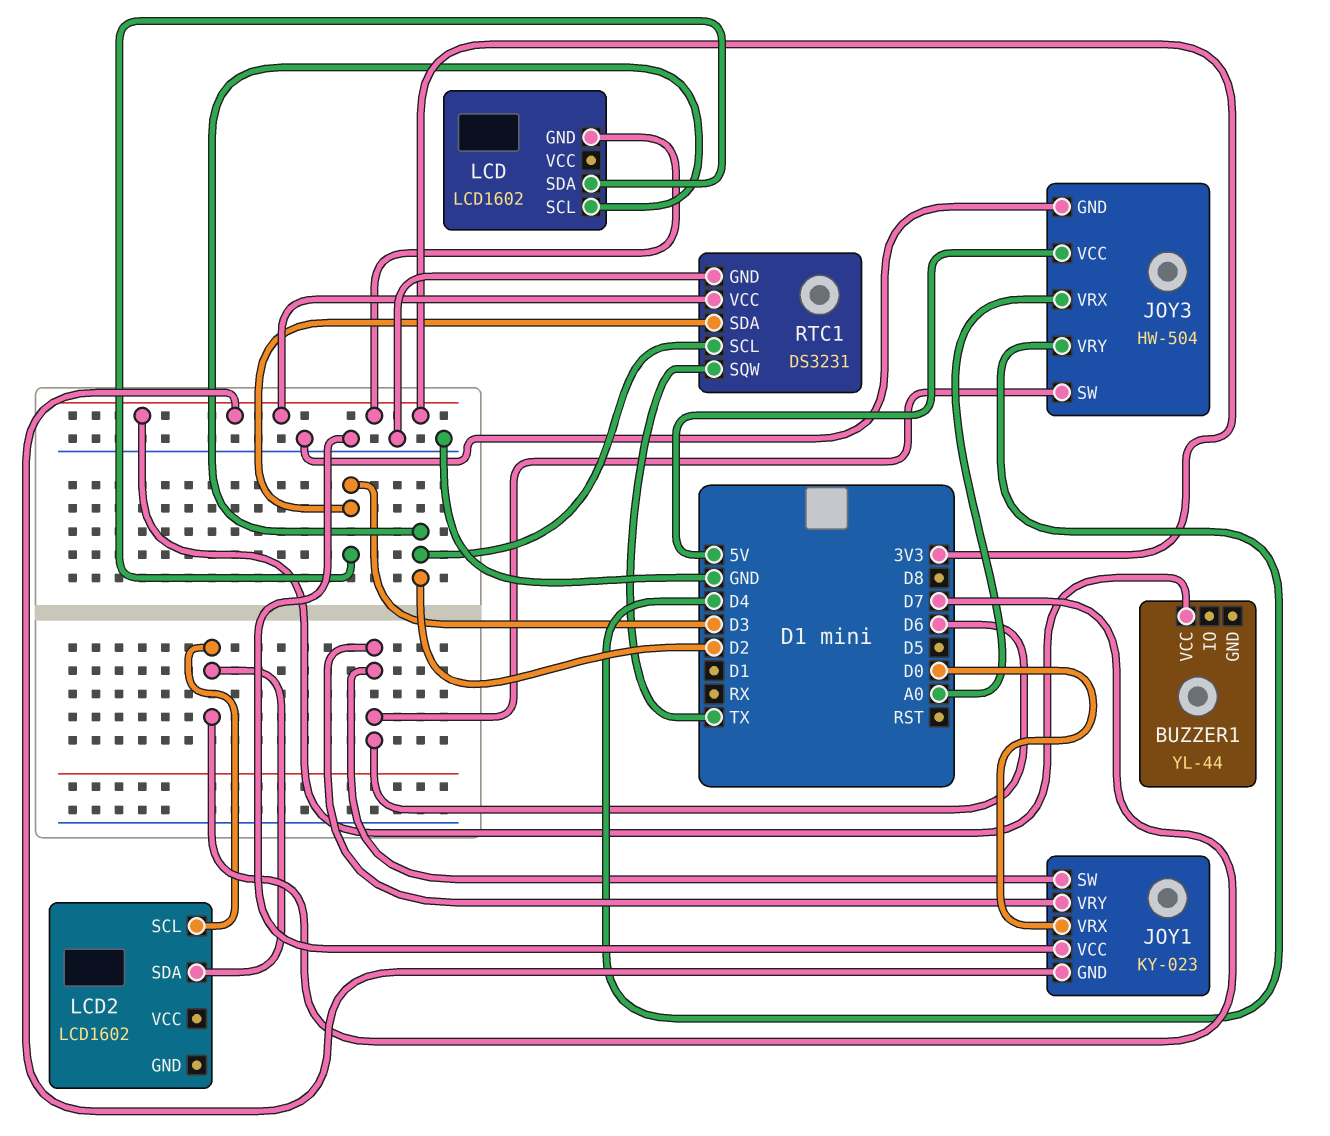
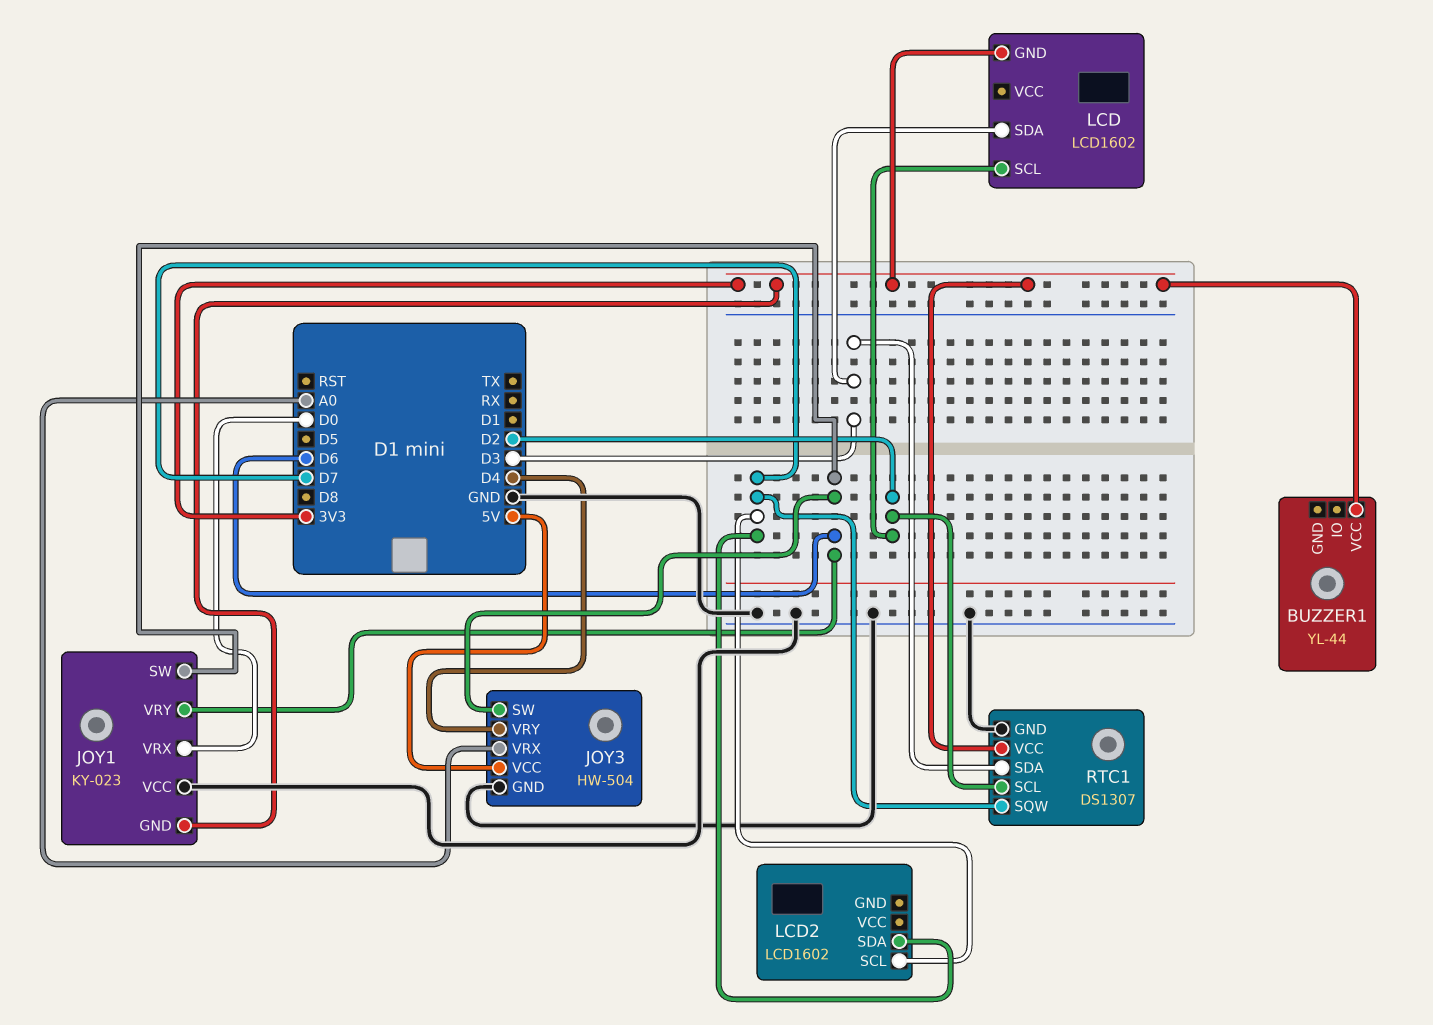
RTC1: DS3231 -> DS1307
RTC1 pin SQW: TX -> D7

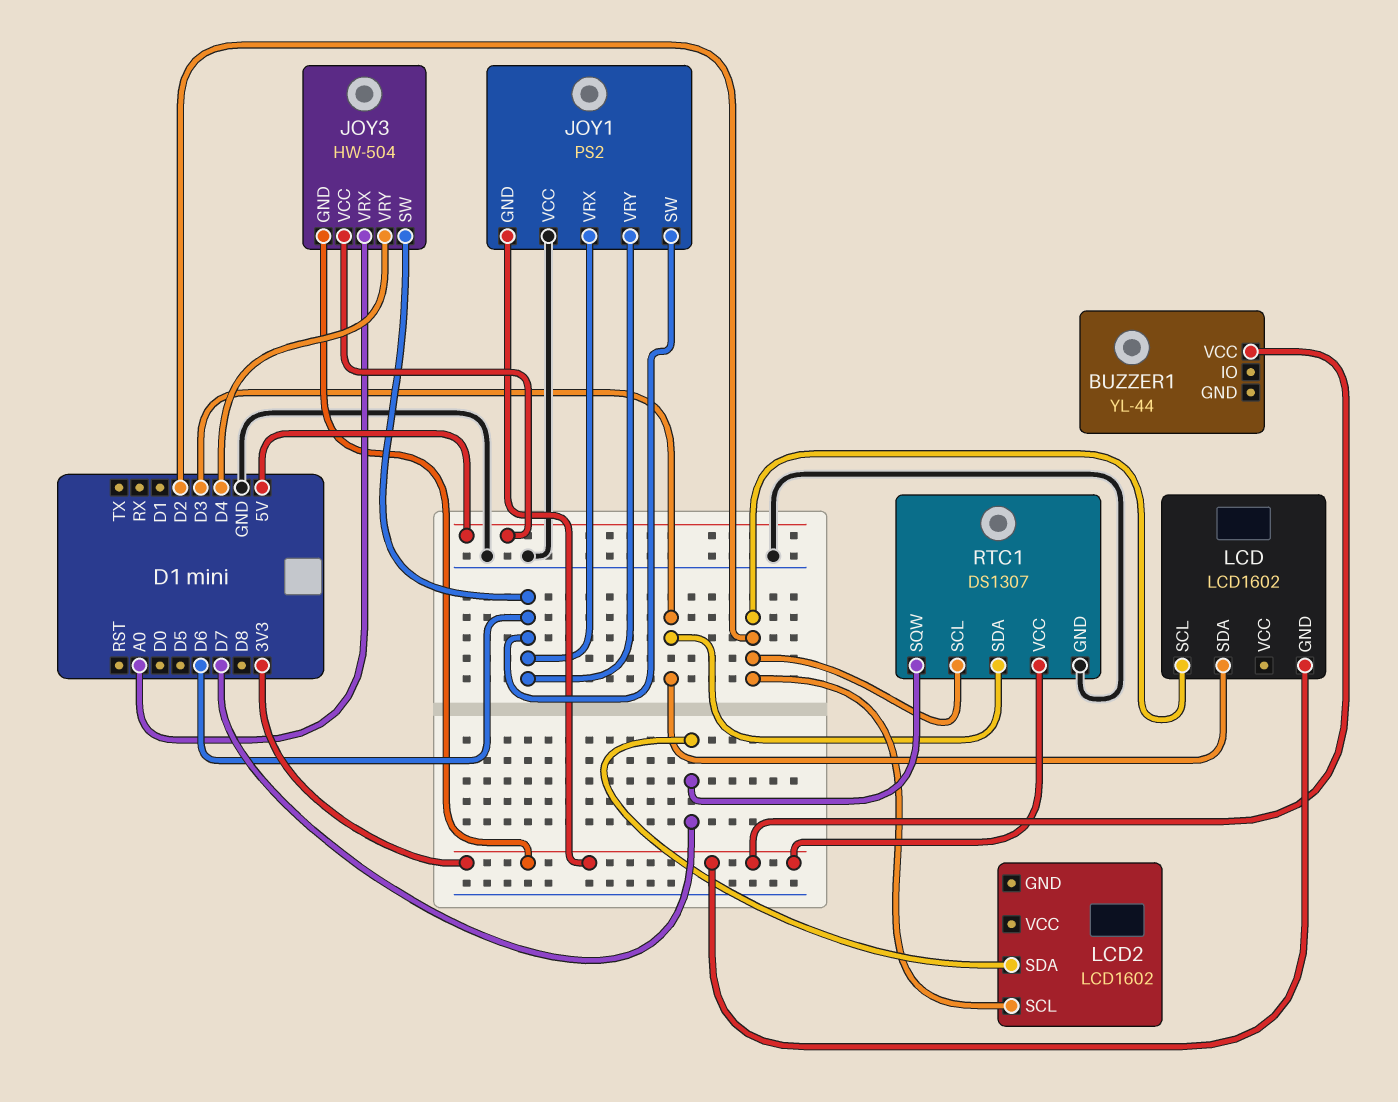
JOY1: KY-023 -> PS2
JOY1 pin VRX: D0 -> D6
JOY3 pin GND: GND -> 3V3
LCD2 pin SCL: D7 -> D2

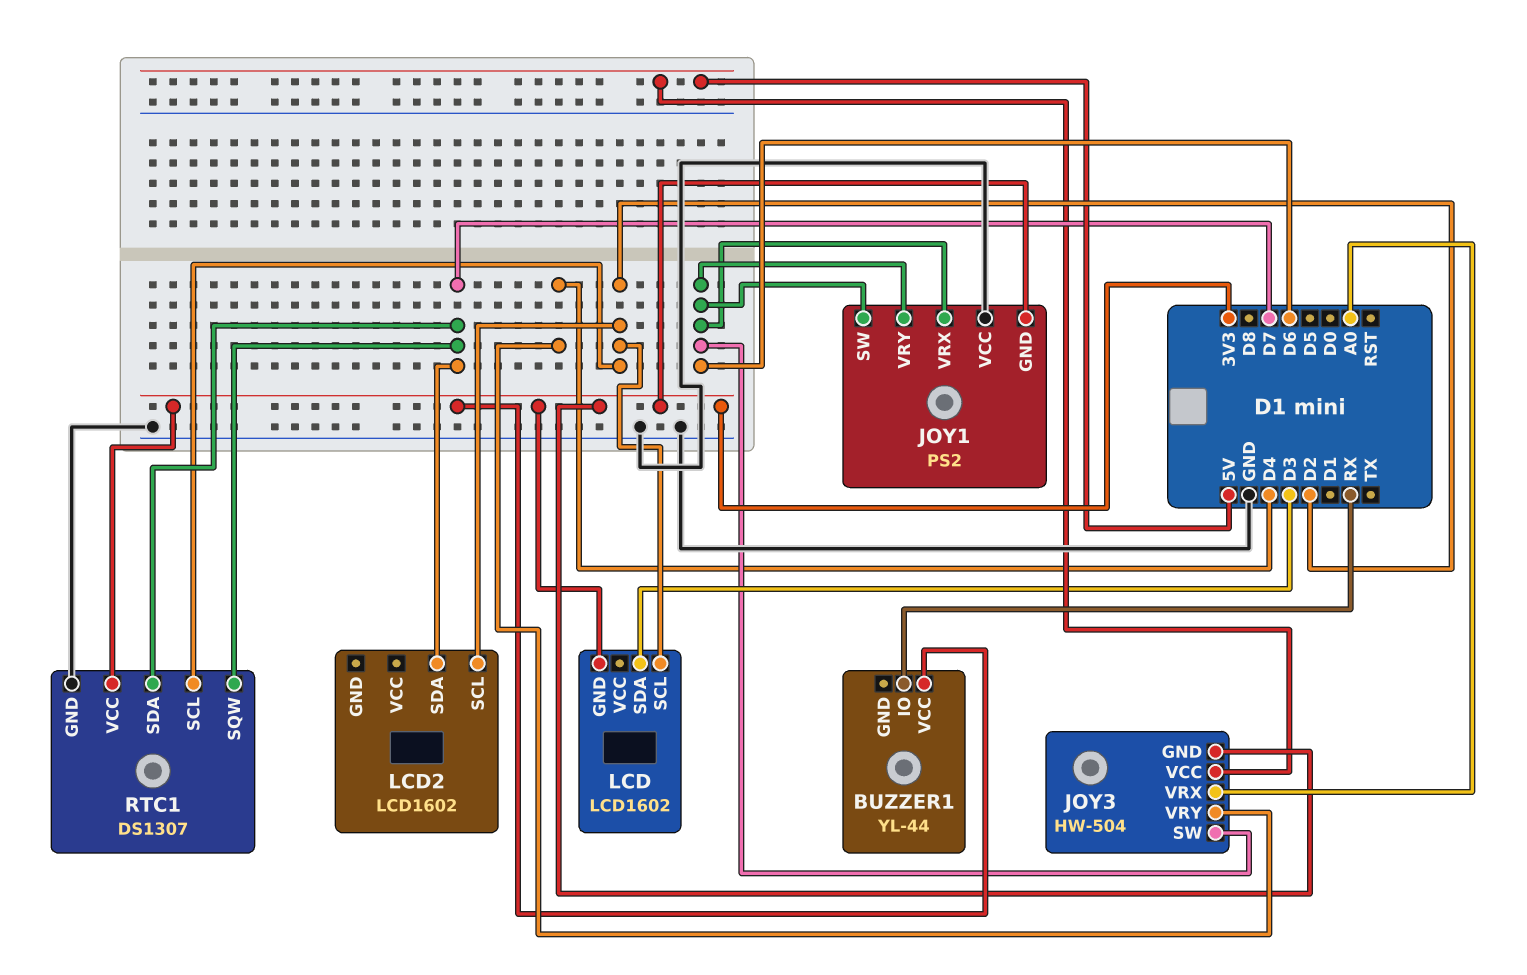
BUZZER1 pin IO: none -> RX
RTC1 pin SDA: D3 -> D7

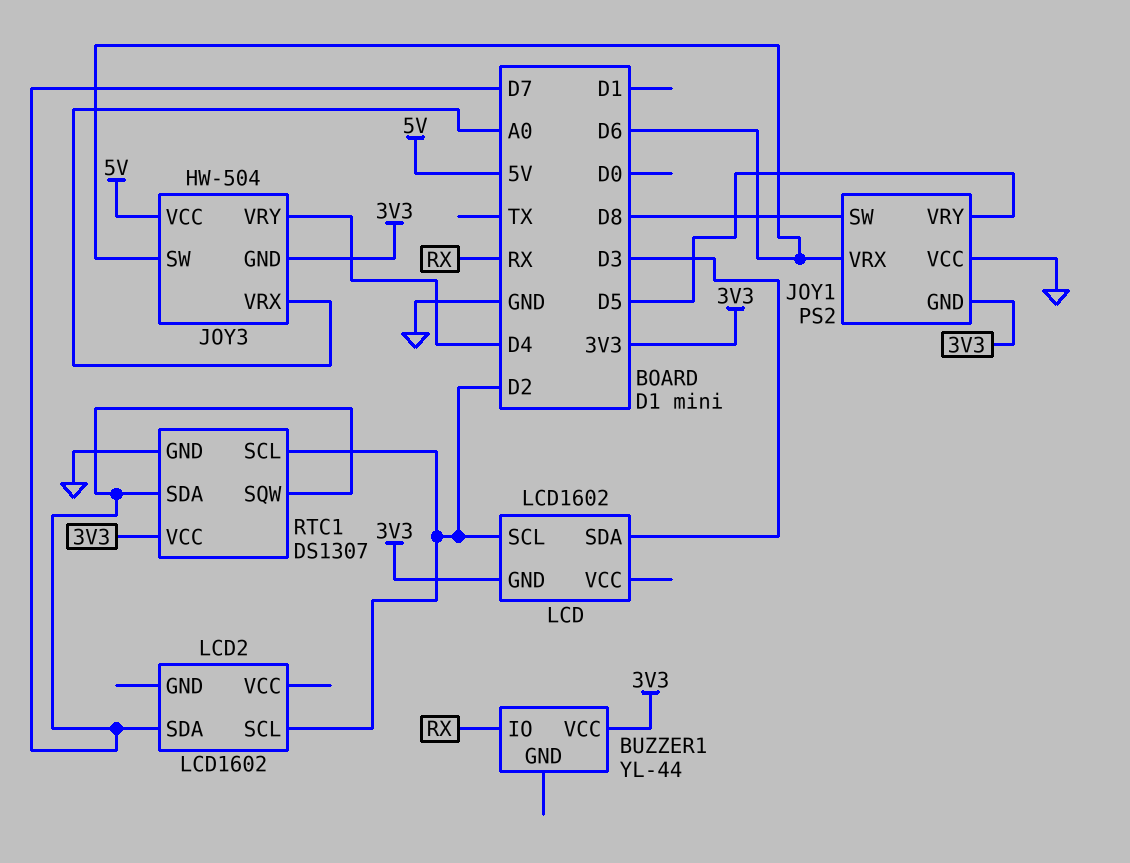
JOY1 pin SW: D6 -> D8
JOY1 pin VRY: D6 -> D5

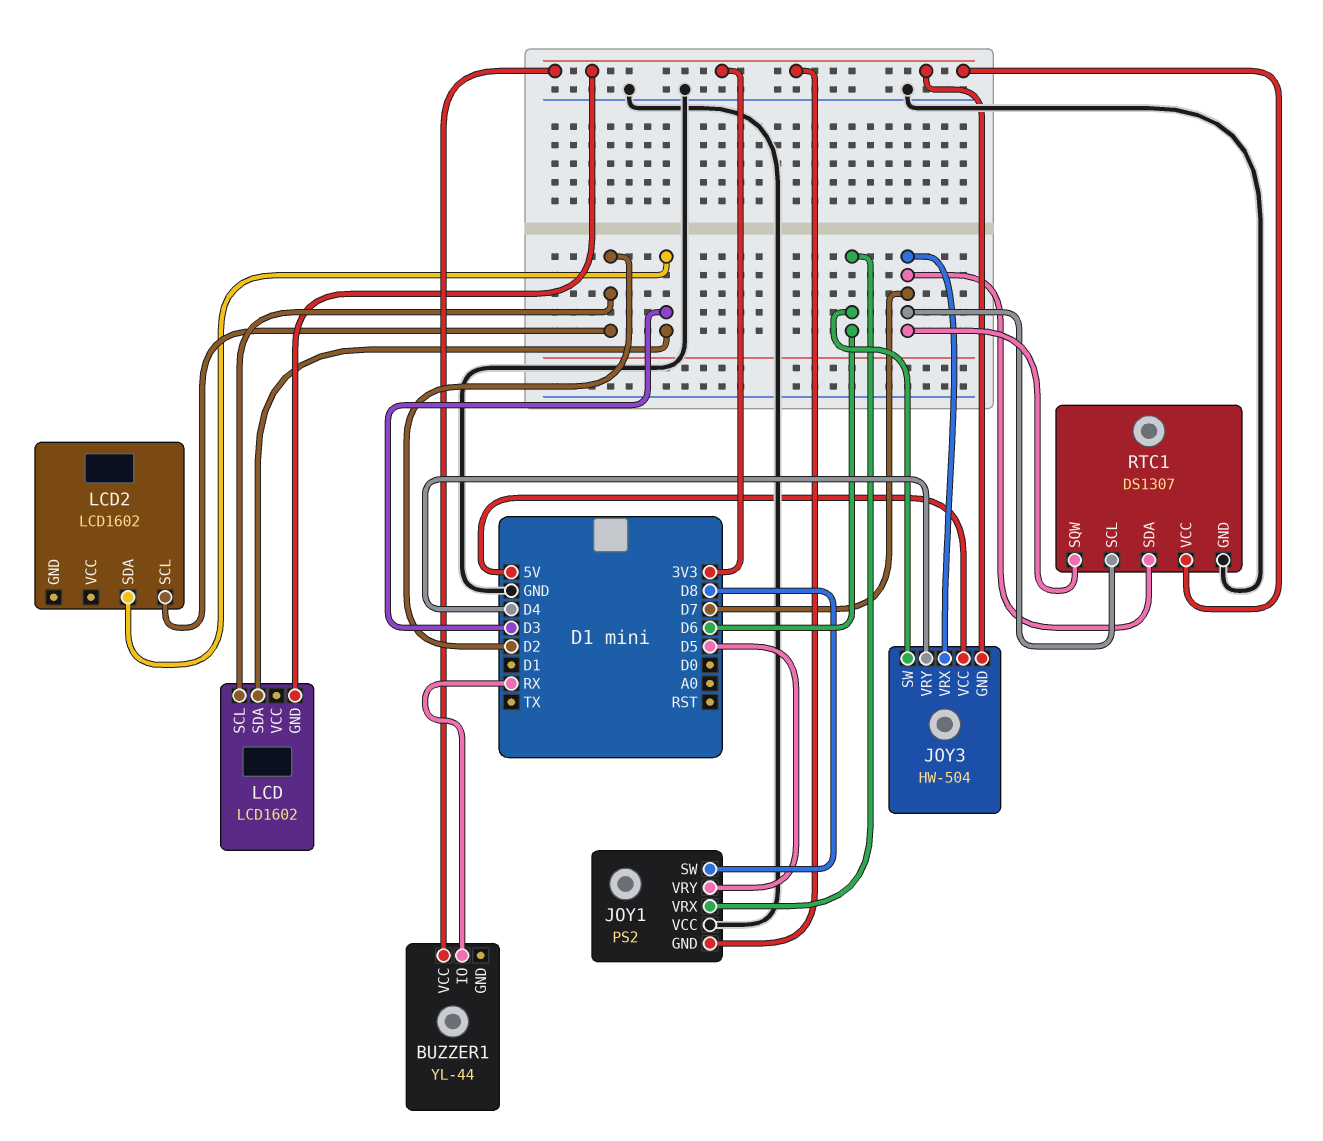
JOY3 pin VRX: A0 -> D7
LCD2 pin SDA: D7 -> D3
RTC1 pin SCL: D2 -> D7

